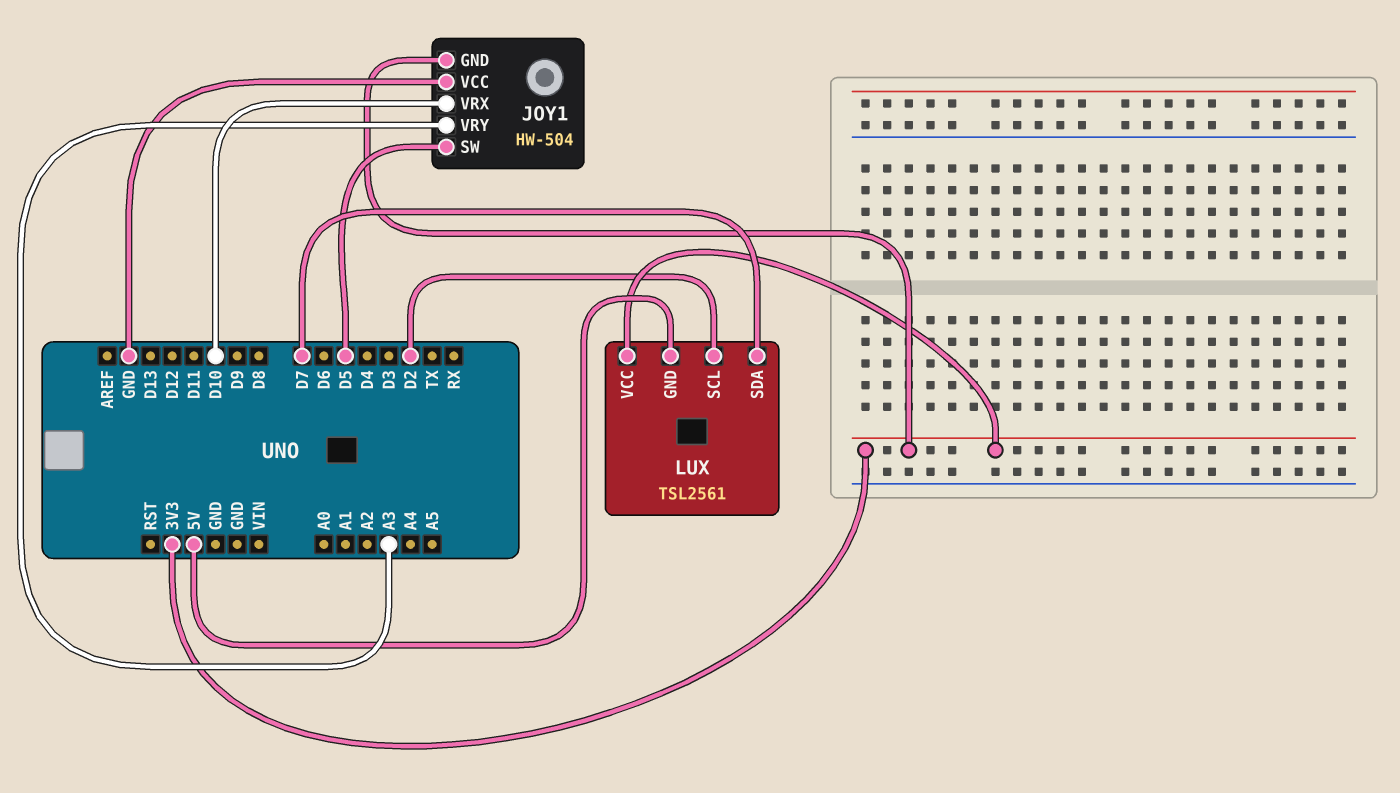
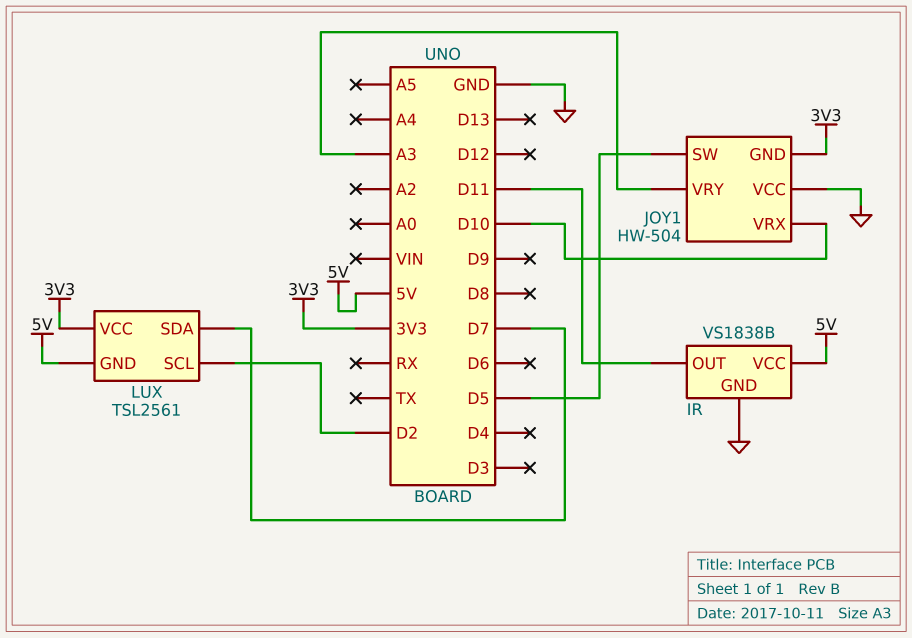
IR: none -> VS1838B
IR pin GND: none -> GND
IR pin OUT: none -> D11
IR pin VCC: none -> 5V

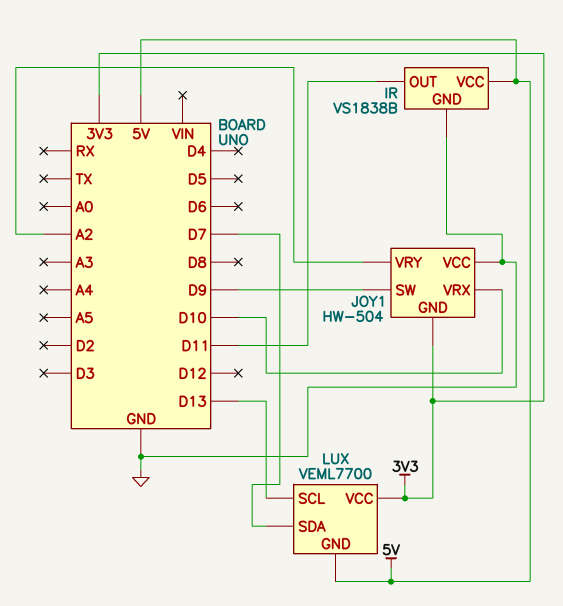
JOY1 pin SW: D5 -> D9
JOY1 pin VRY: A3 -> A2
LUX: TSL2561 -> VEML7700
LUX pin SCL: D2 -> D13

